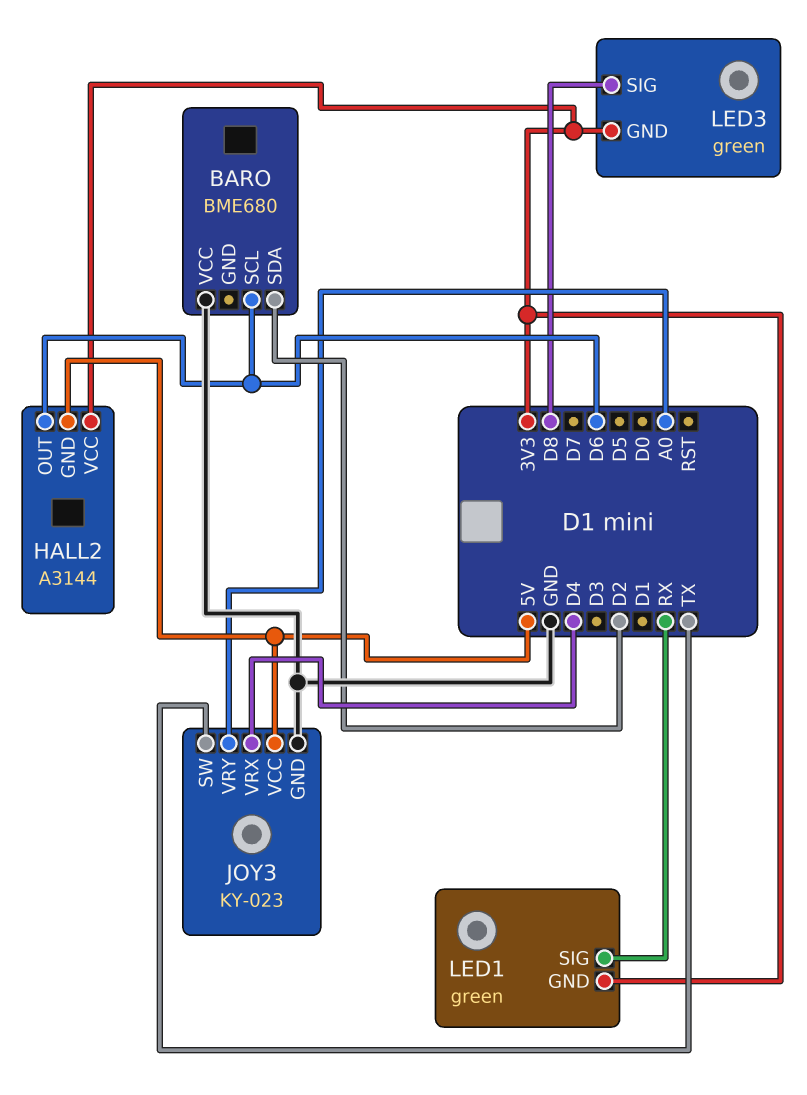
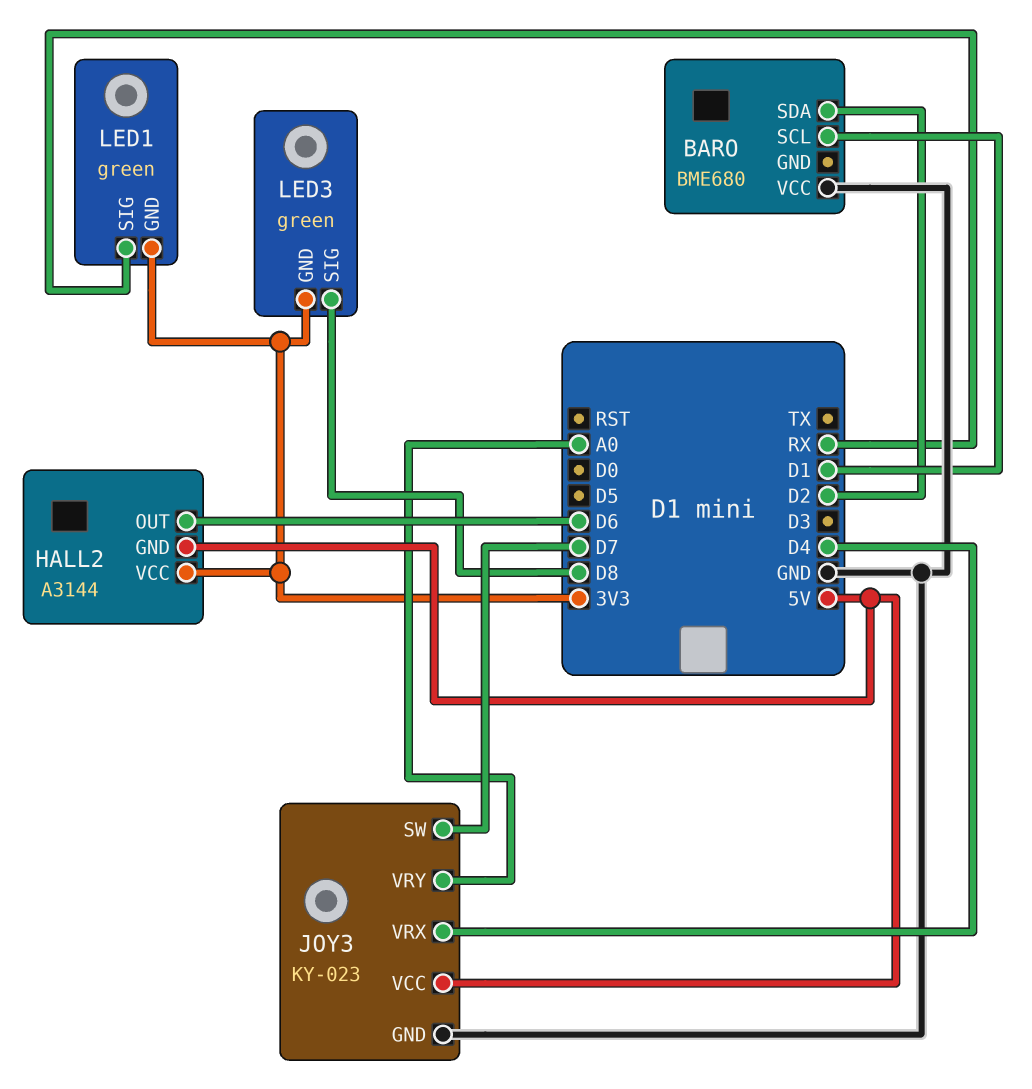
BARO pin SCL: D6 -> D1
JOY3 pin SW: TX -> D7

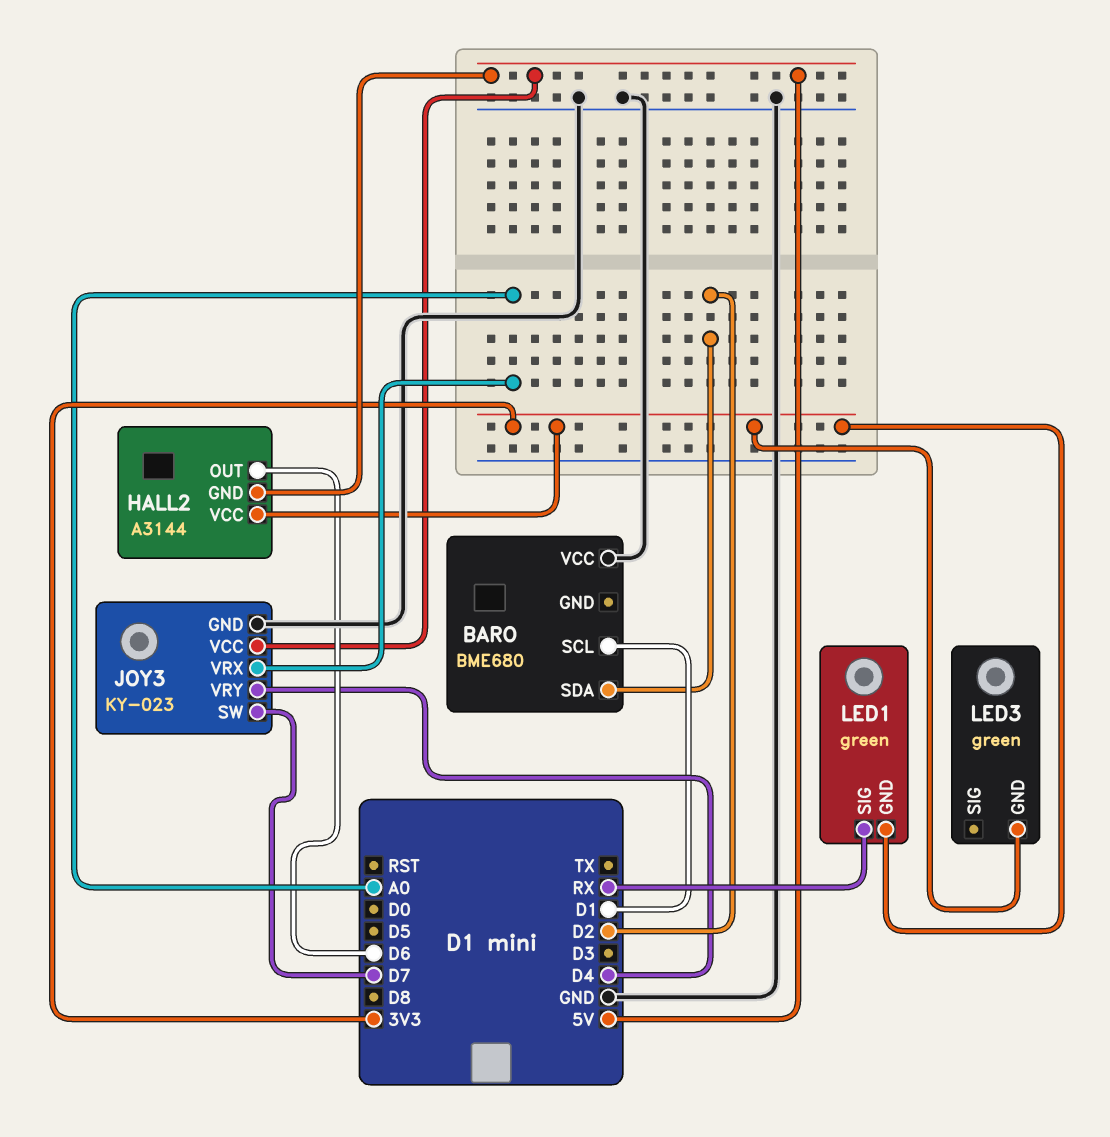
JOY3 pin VRX: D4 -> A0
JOY3 pin VRY: A0 -> D4
LED3 pin SIG: D8 -> none

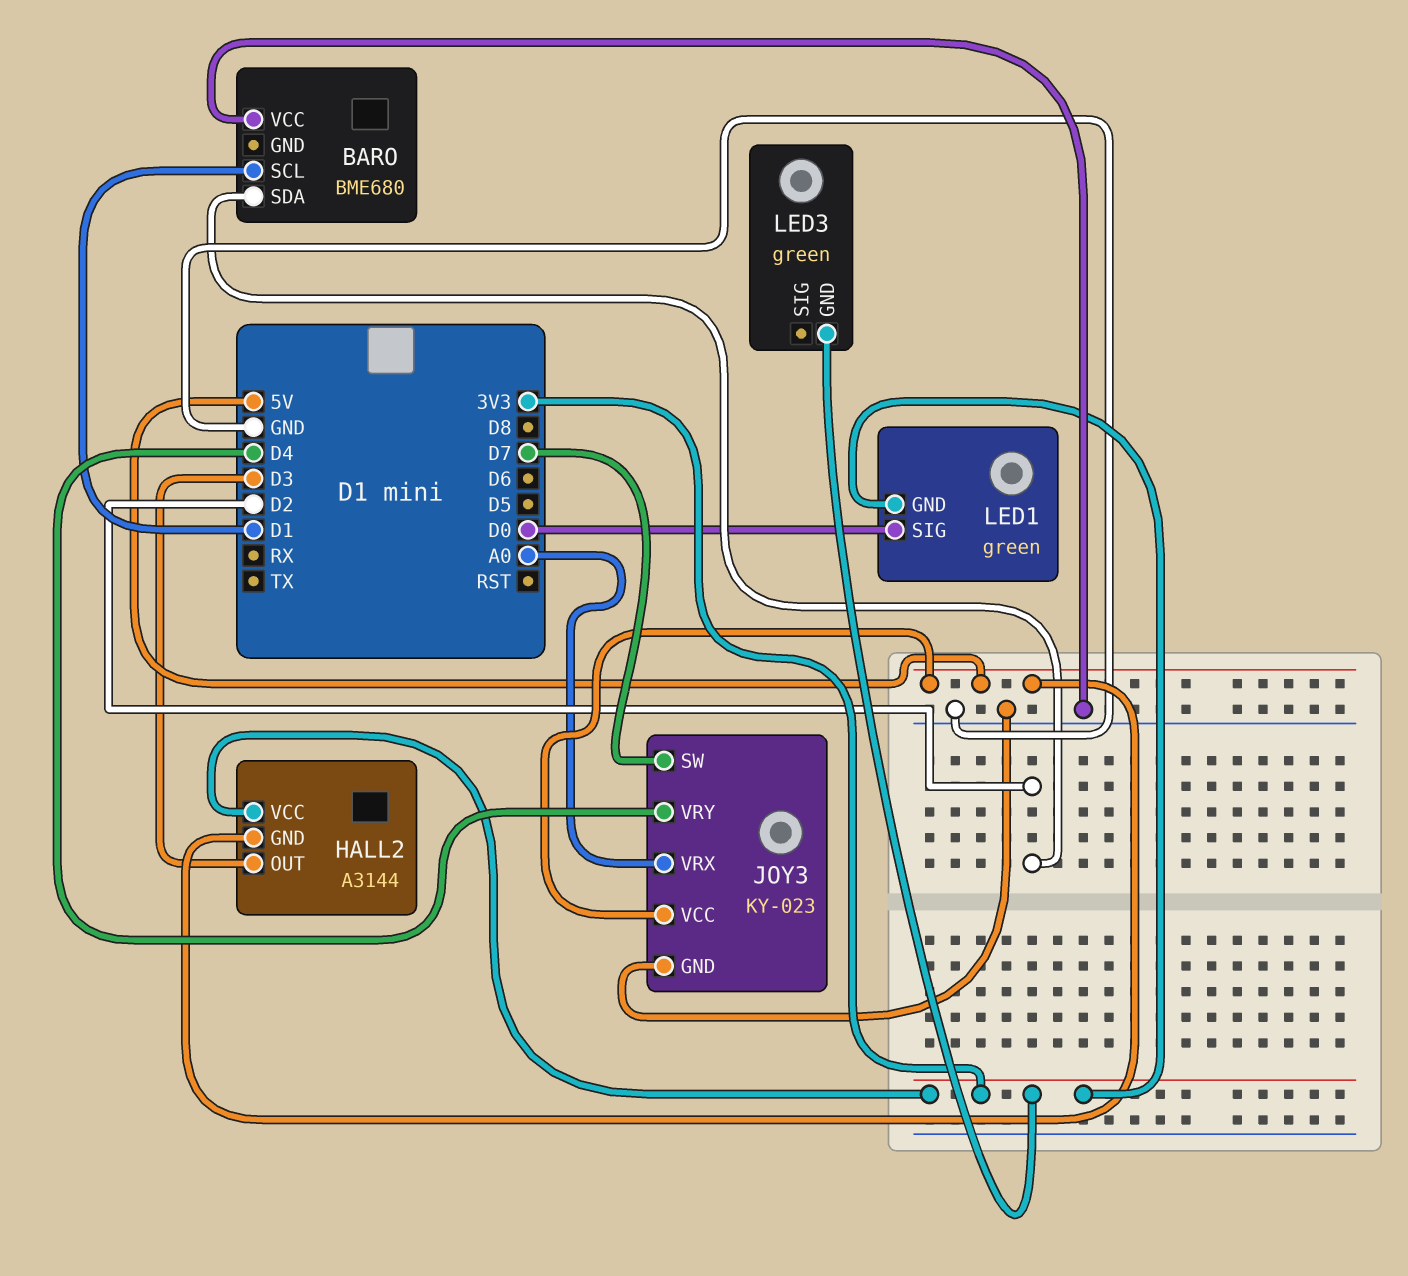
HALL2 pin OUT: D6 -> D3
LED1 pin SIG: RX -> D0

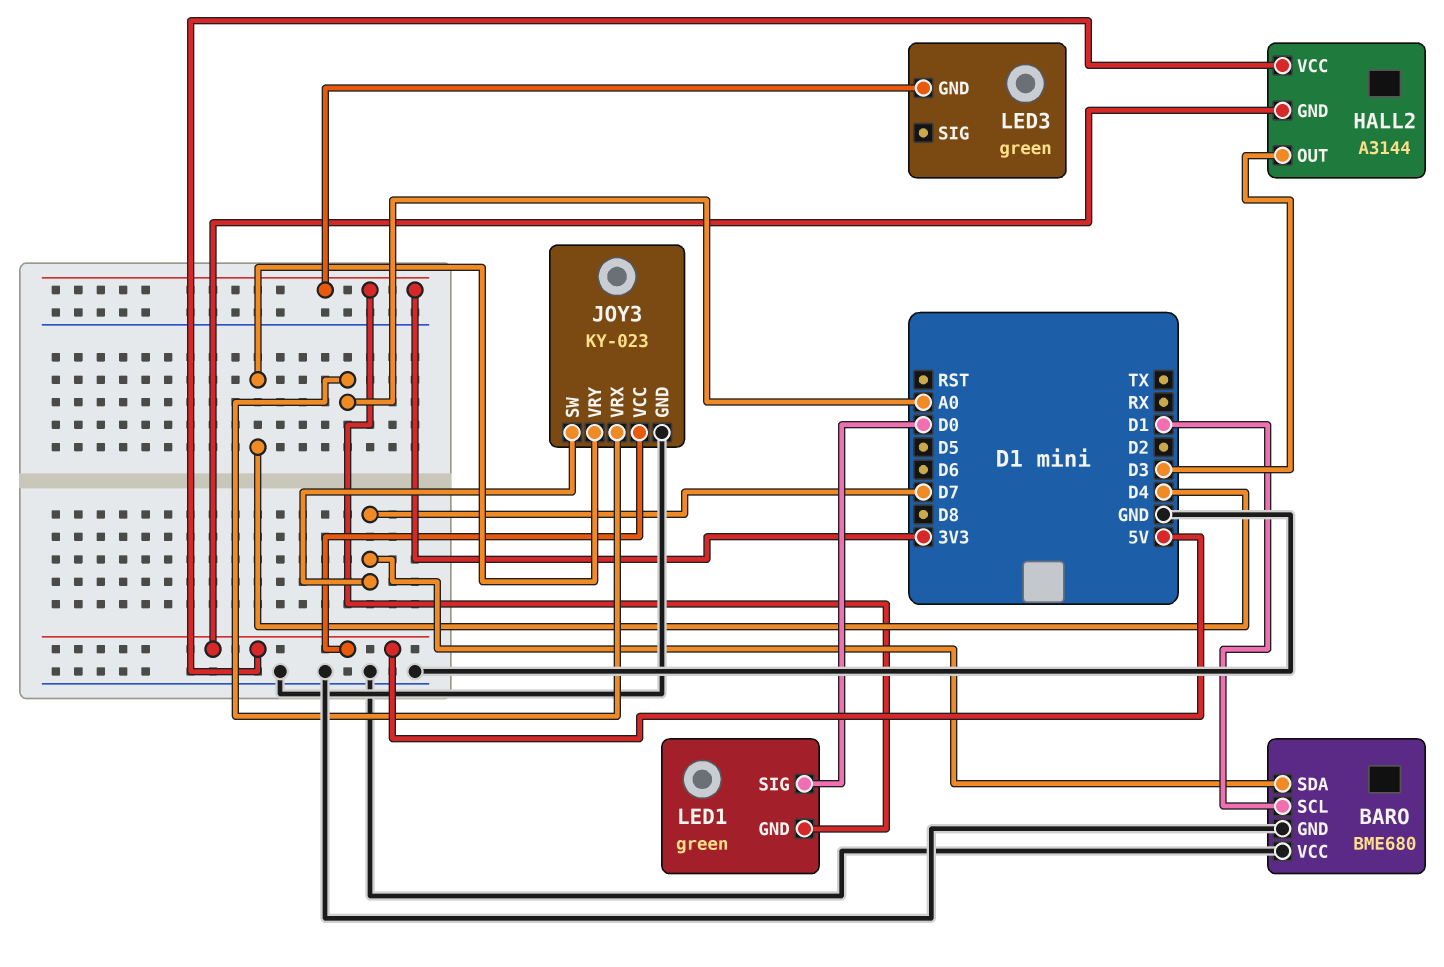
BARO pin GND: none -> GND
BARO pin SDA: D2 -> D7
HALL2 pin VCC: 3V3 -> 5V

